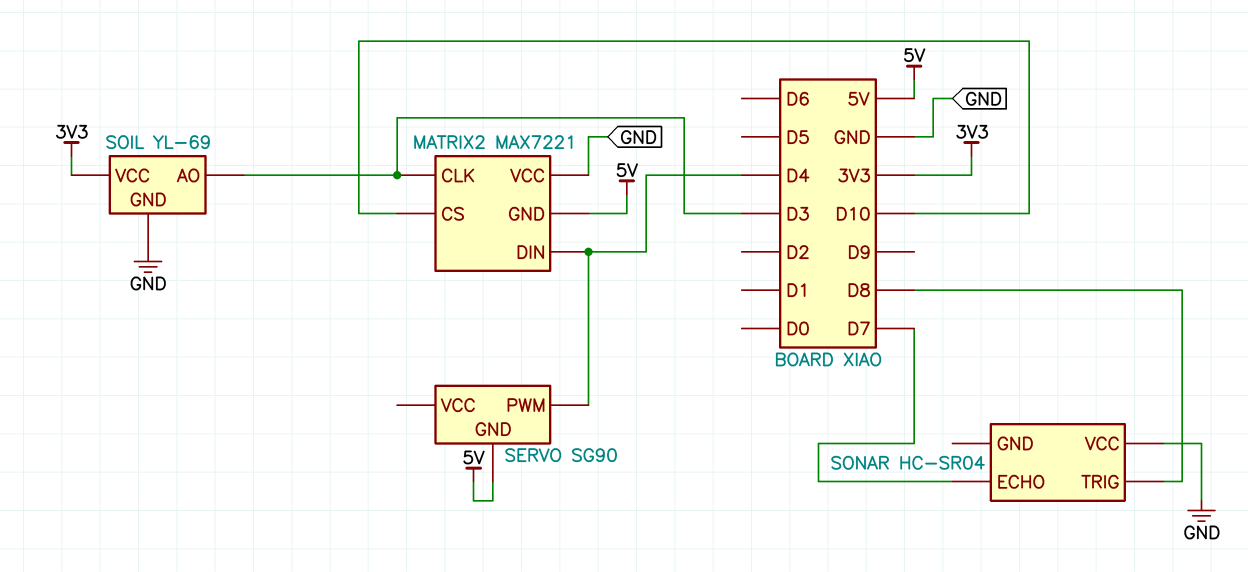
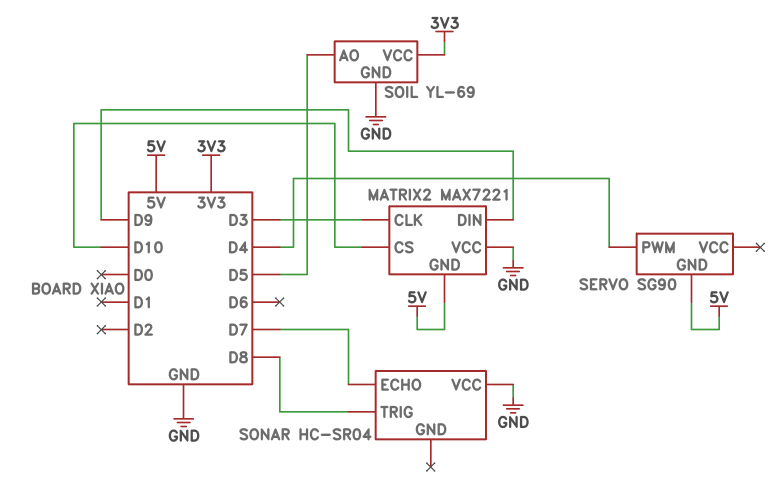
MATRIX2 pin DIN: D4 -> D9
SOIL pin AO: D3 -> D5

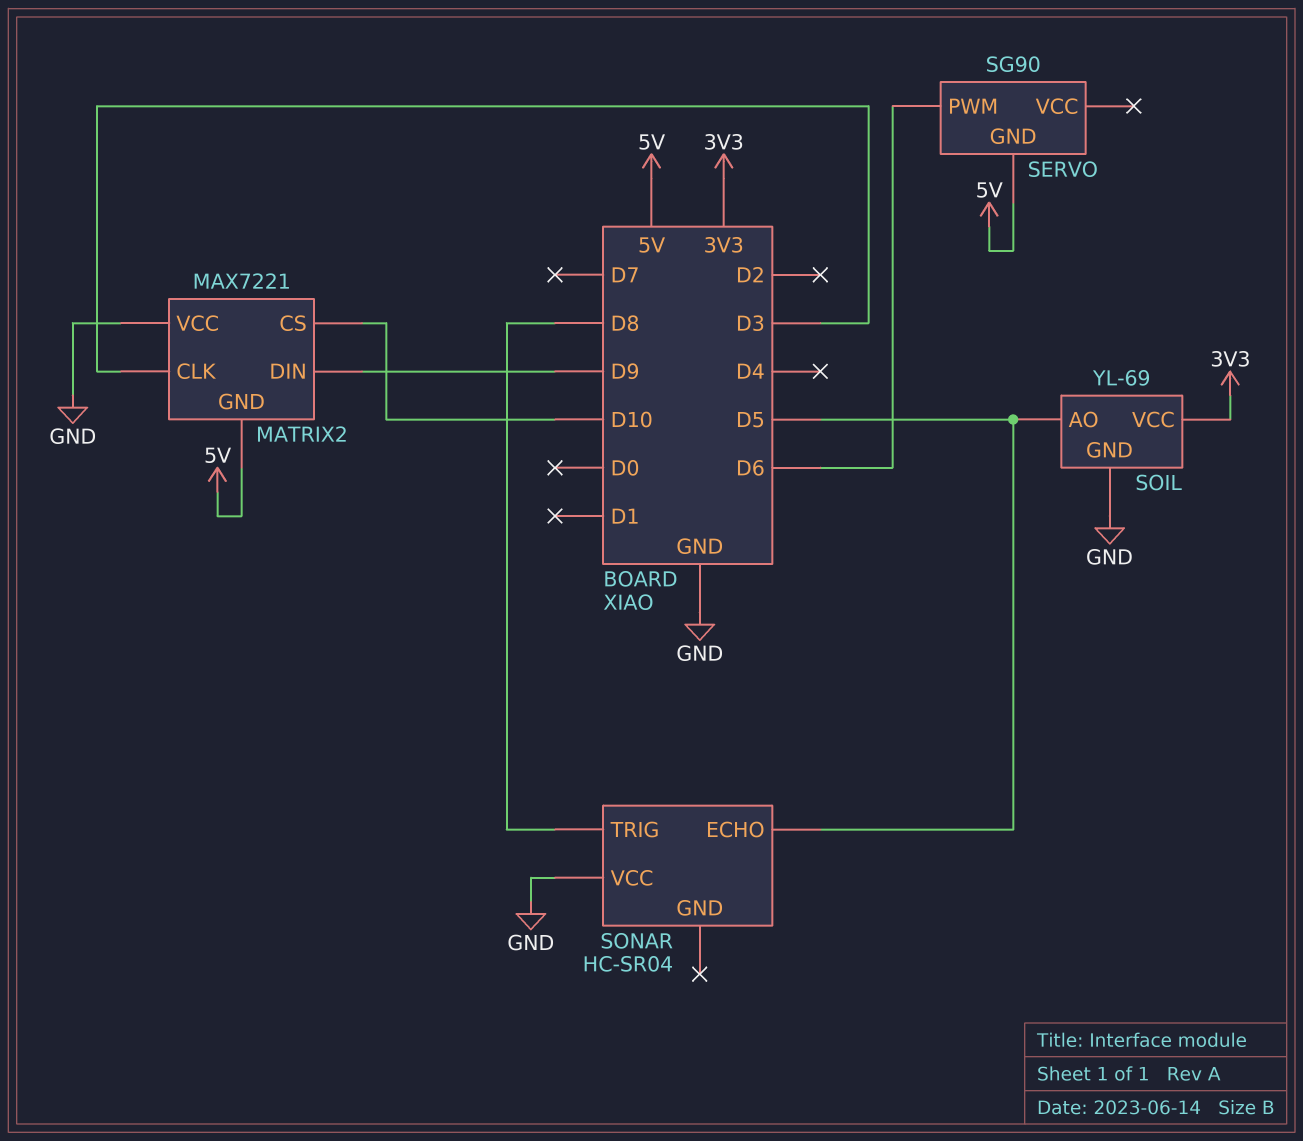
SERVO pin PWM: D4 -> D6
SONAR pin ECHO: D7 -> D5

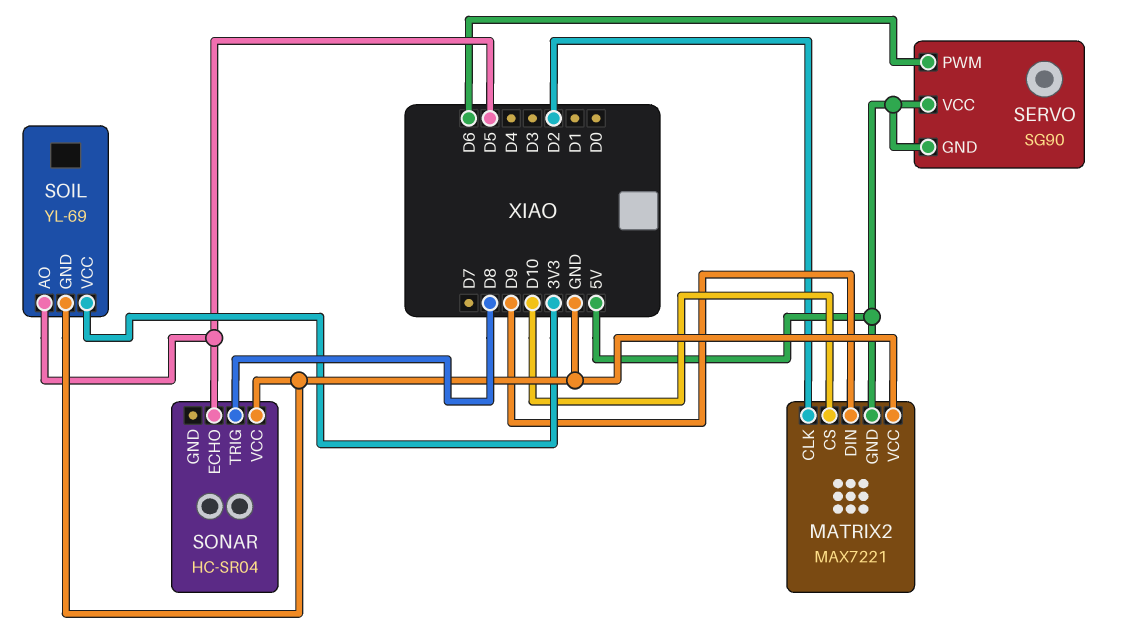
MATRIX2 pin CLK: D3 -> D2
SERVO pin VCC: none -> 5V

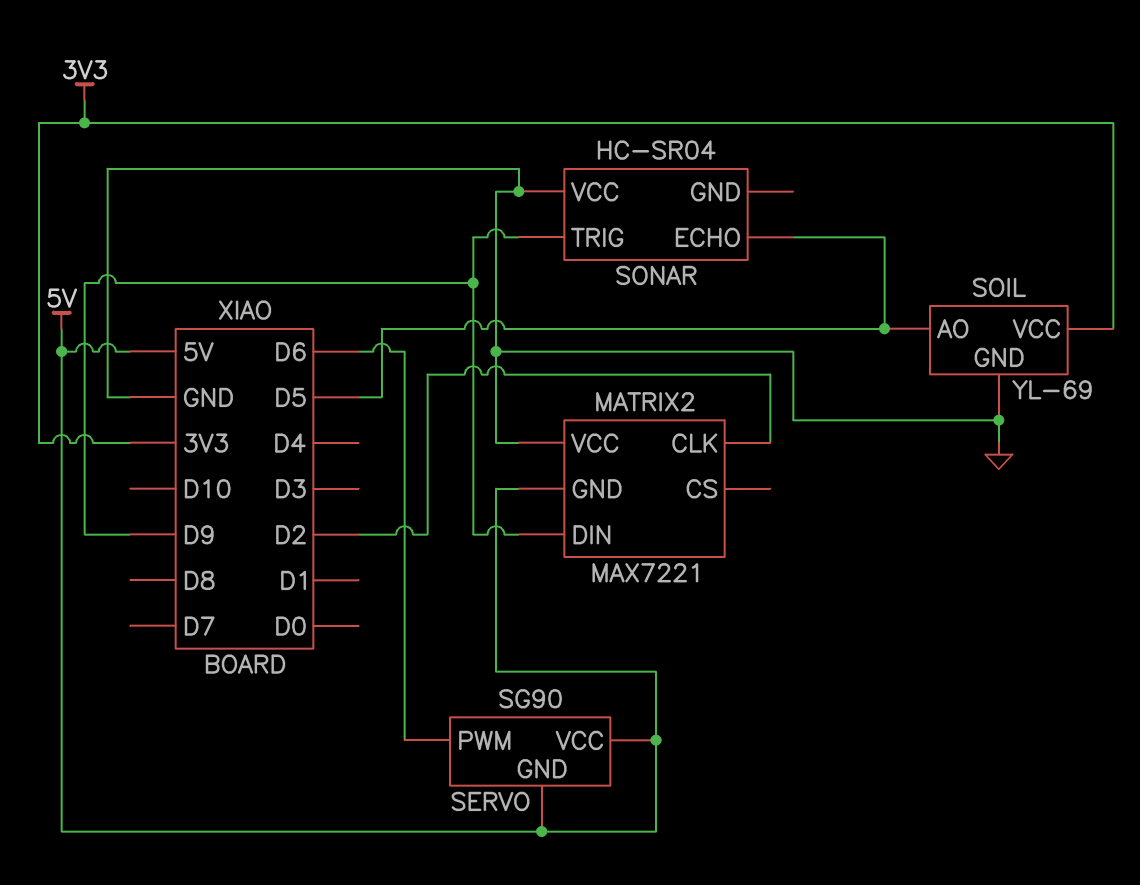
MATRIX2 pin CS: D10 -> none
SONAR pin TRIG: D8 -> D9

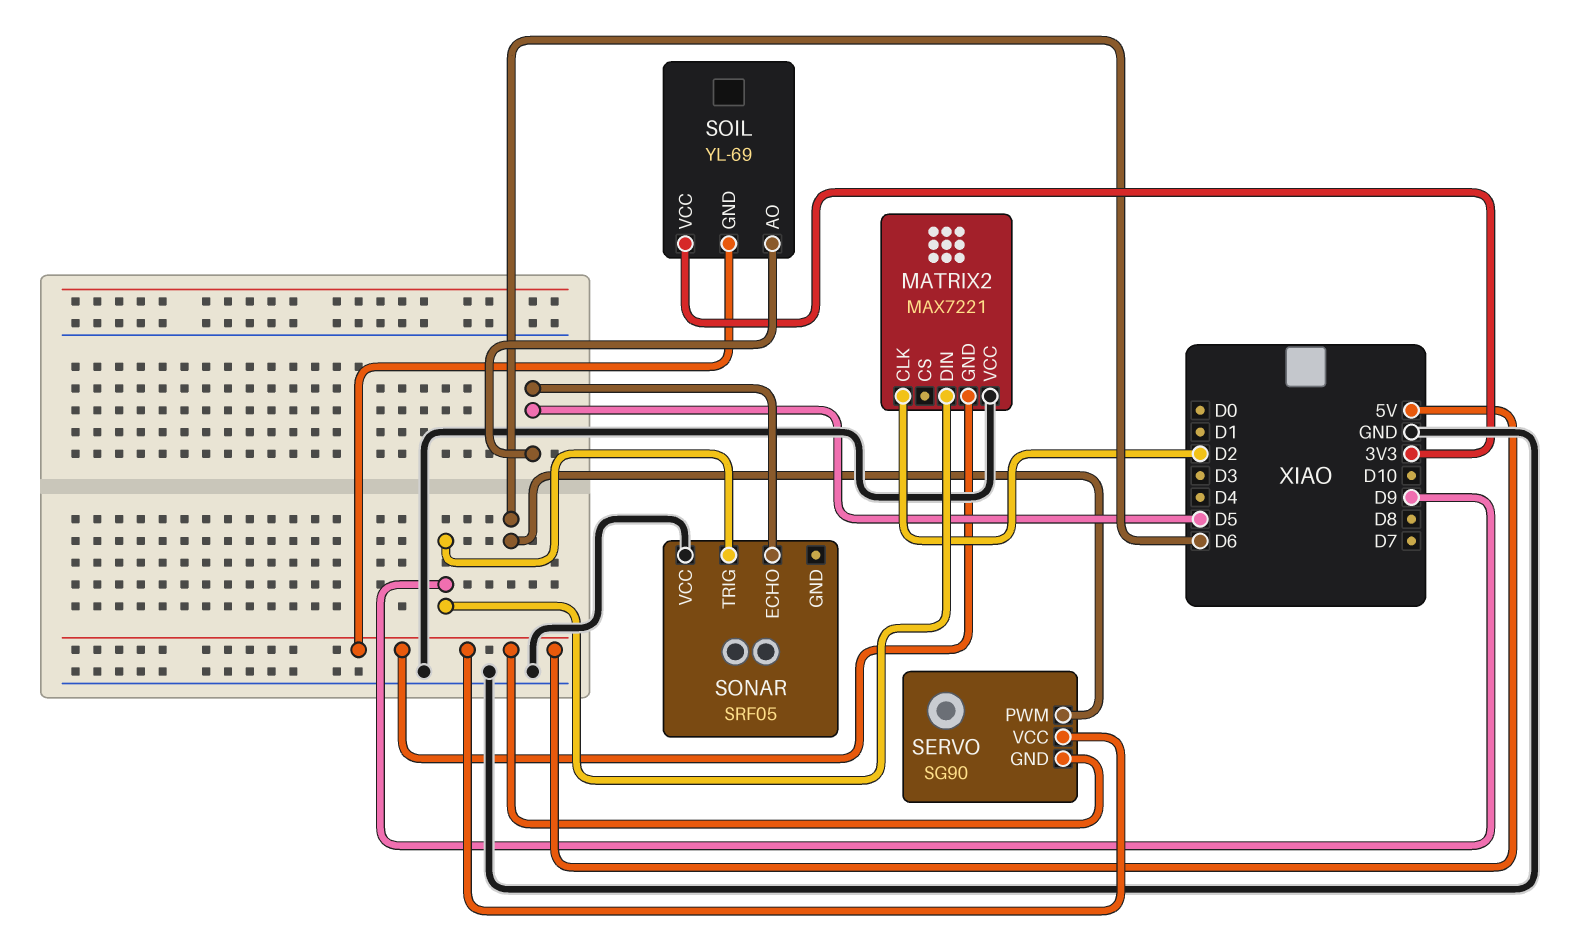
SOIL pin GND: GND -> 5V
SONAR: HC-SR04 -> SRF05

